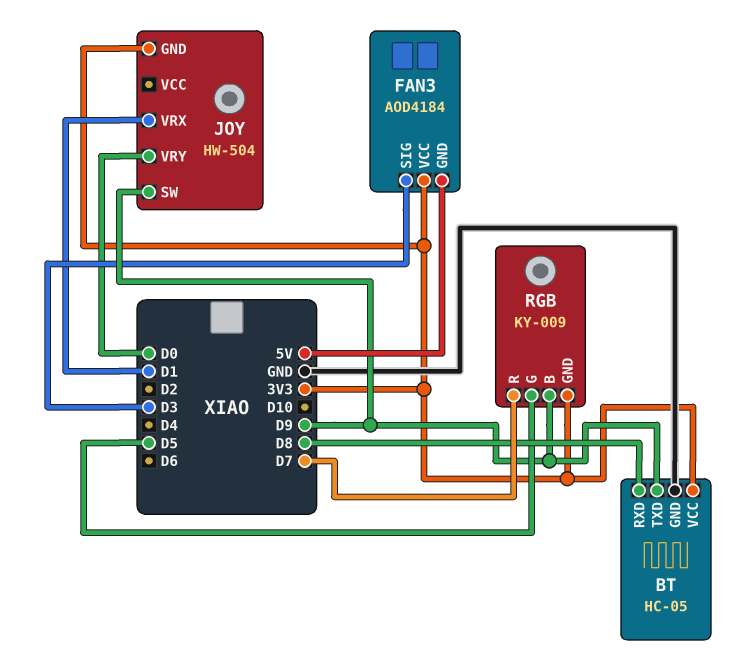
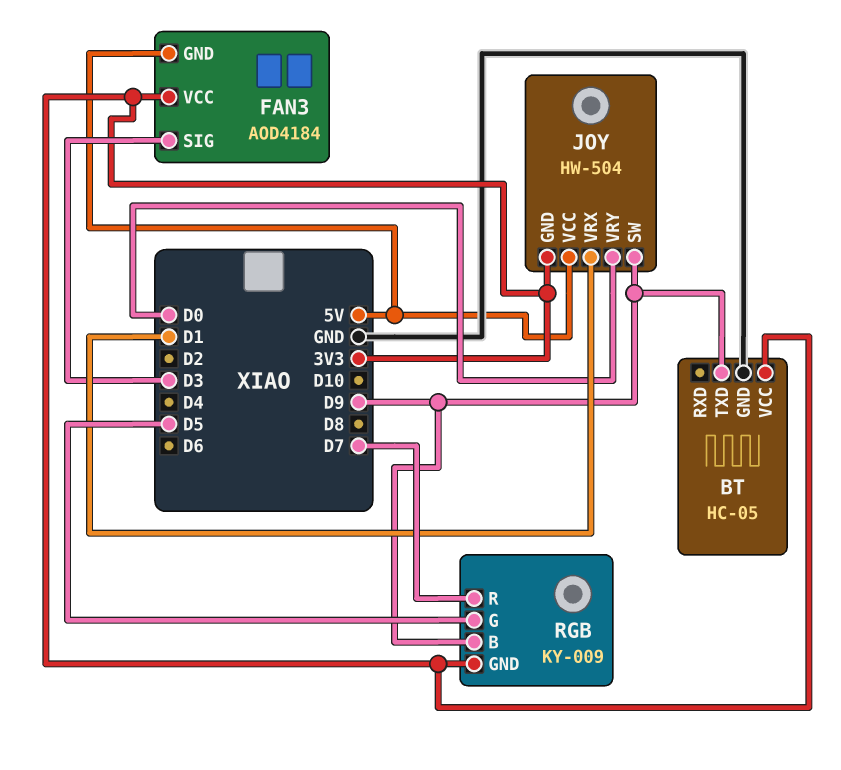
BT pin RXD: D8 -> none
JOY pin VCC: none -> 5V

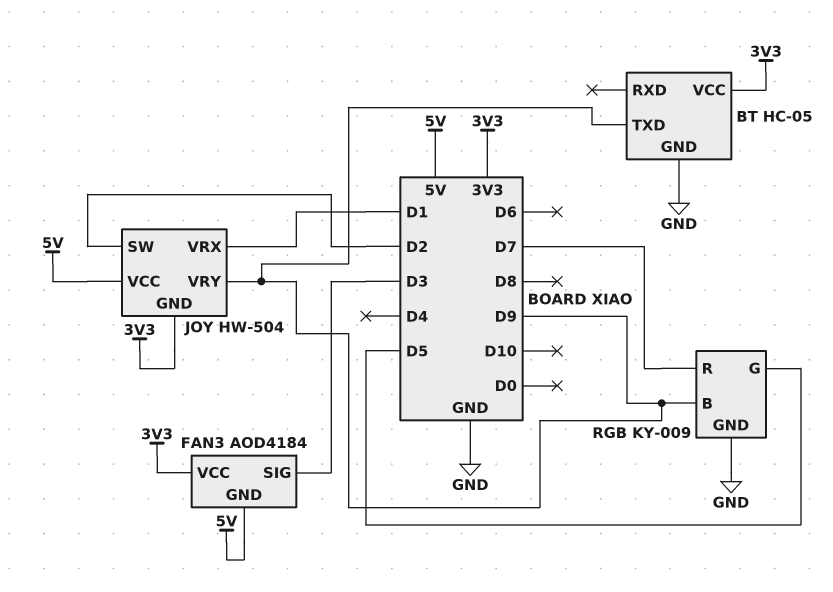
JOY pin SW: D9 -> D2
JOY pin VRY: D0 -> D9
RGB pin GND: 3V3 -> GND

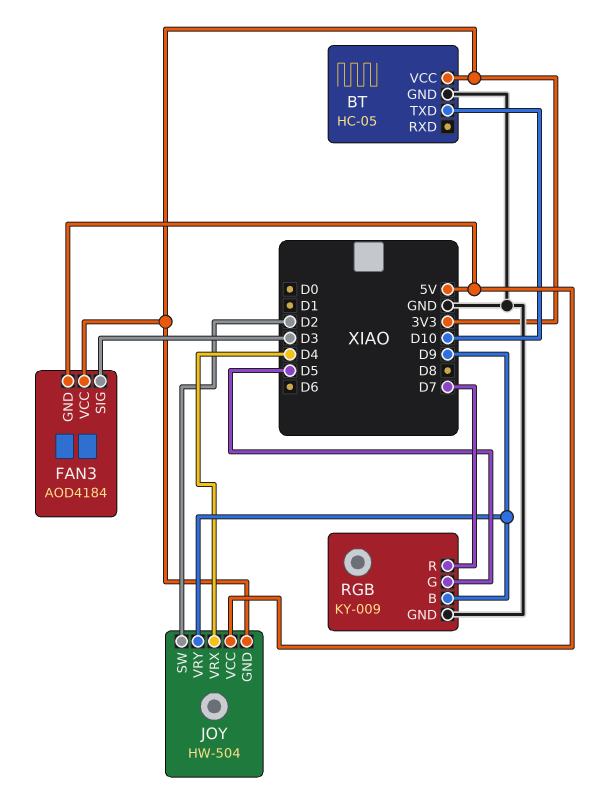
BT pin TXD: D9 -> D10
JOY pin VRX: D1 -> D4

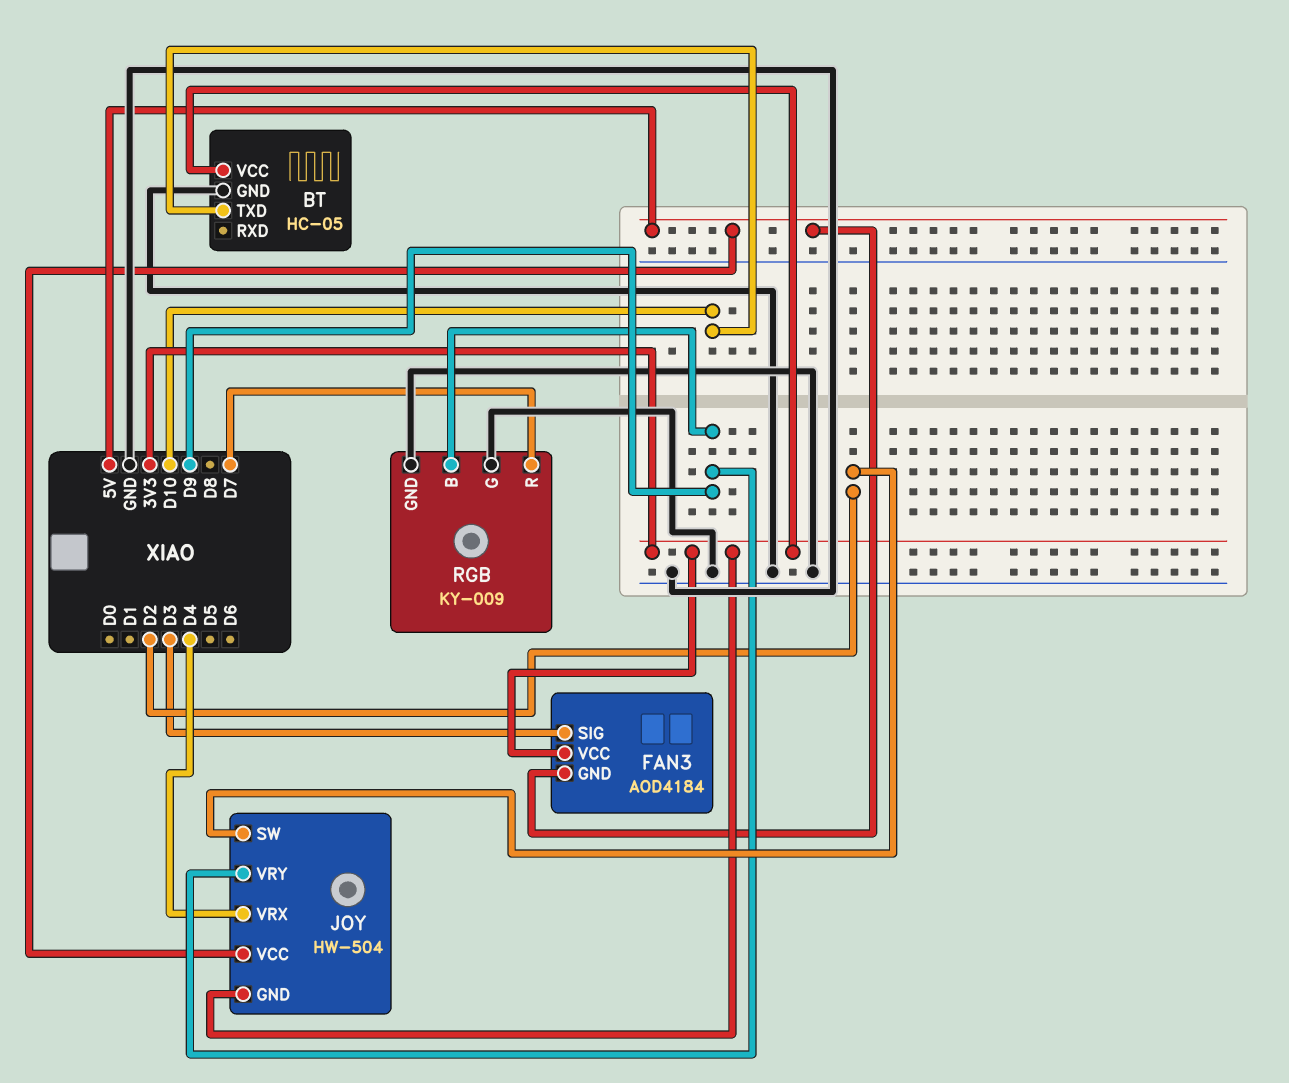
RGB pin G: D5 -> GND

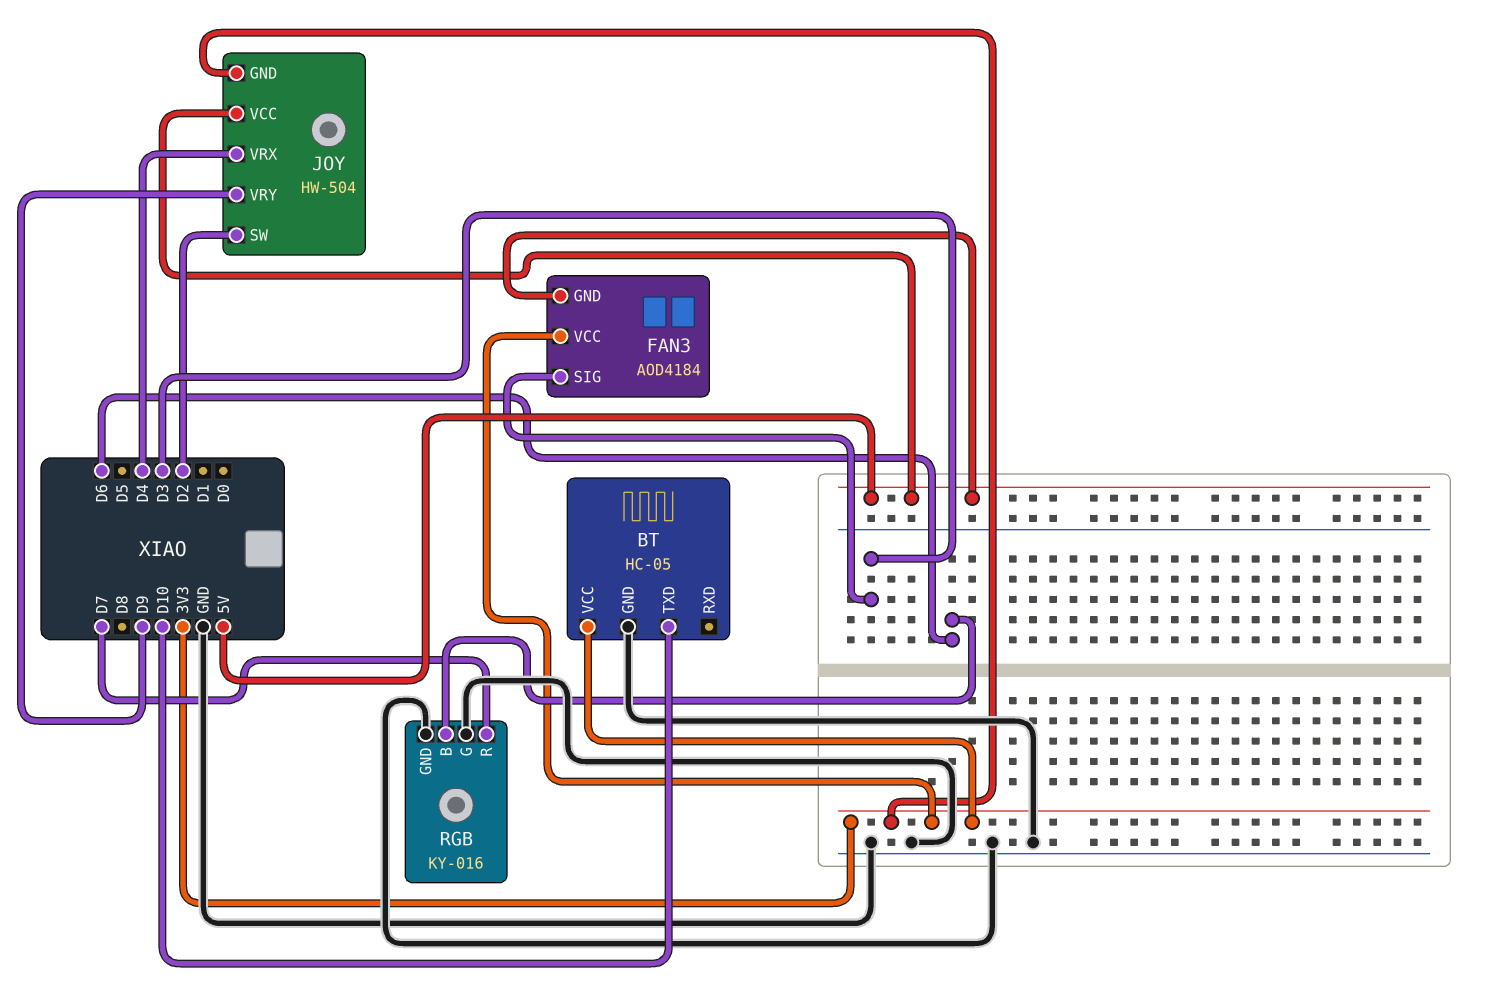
RGB: KY-009 -> KY-016
RGB pin B: D9 -> D6

